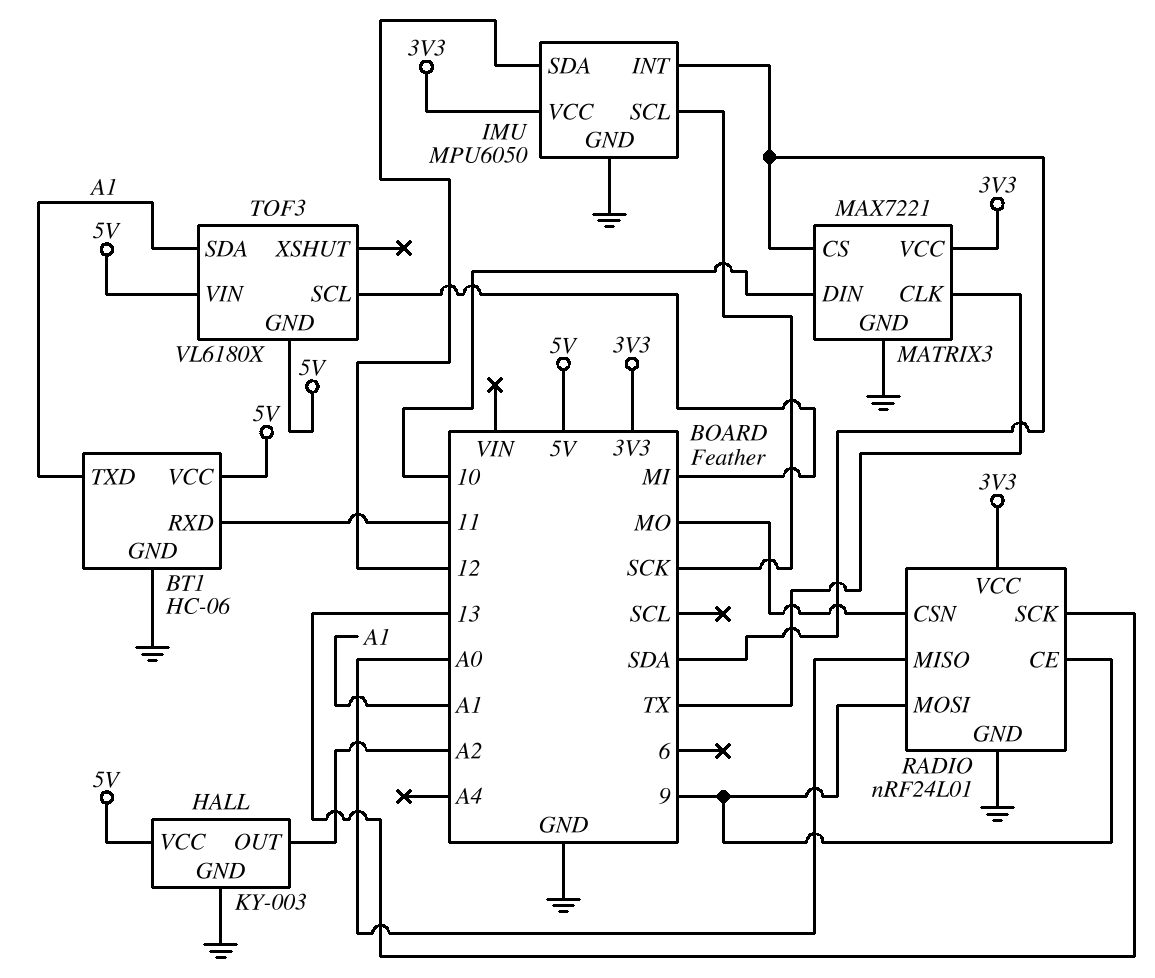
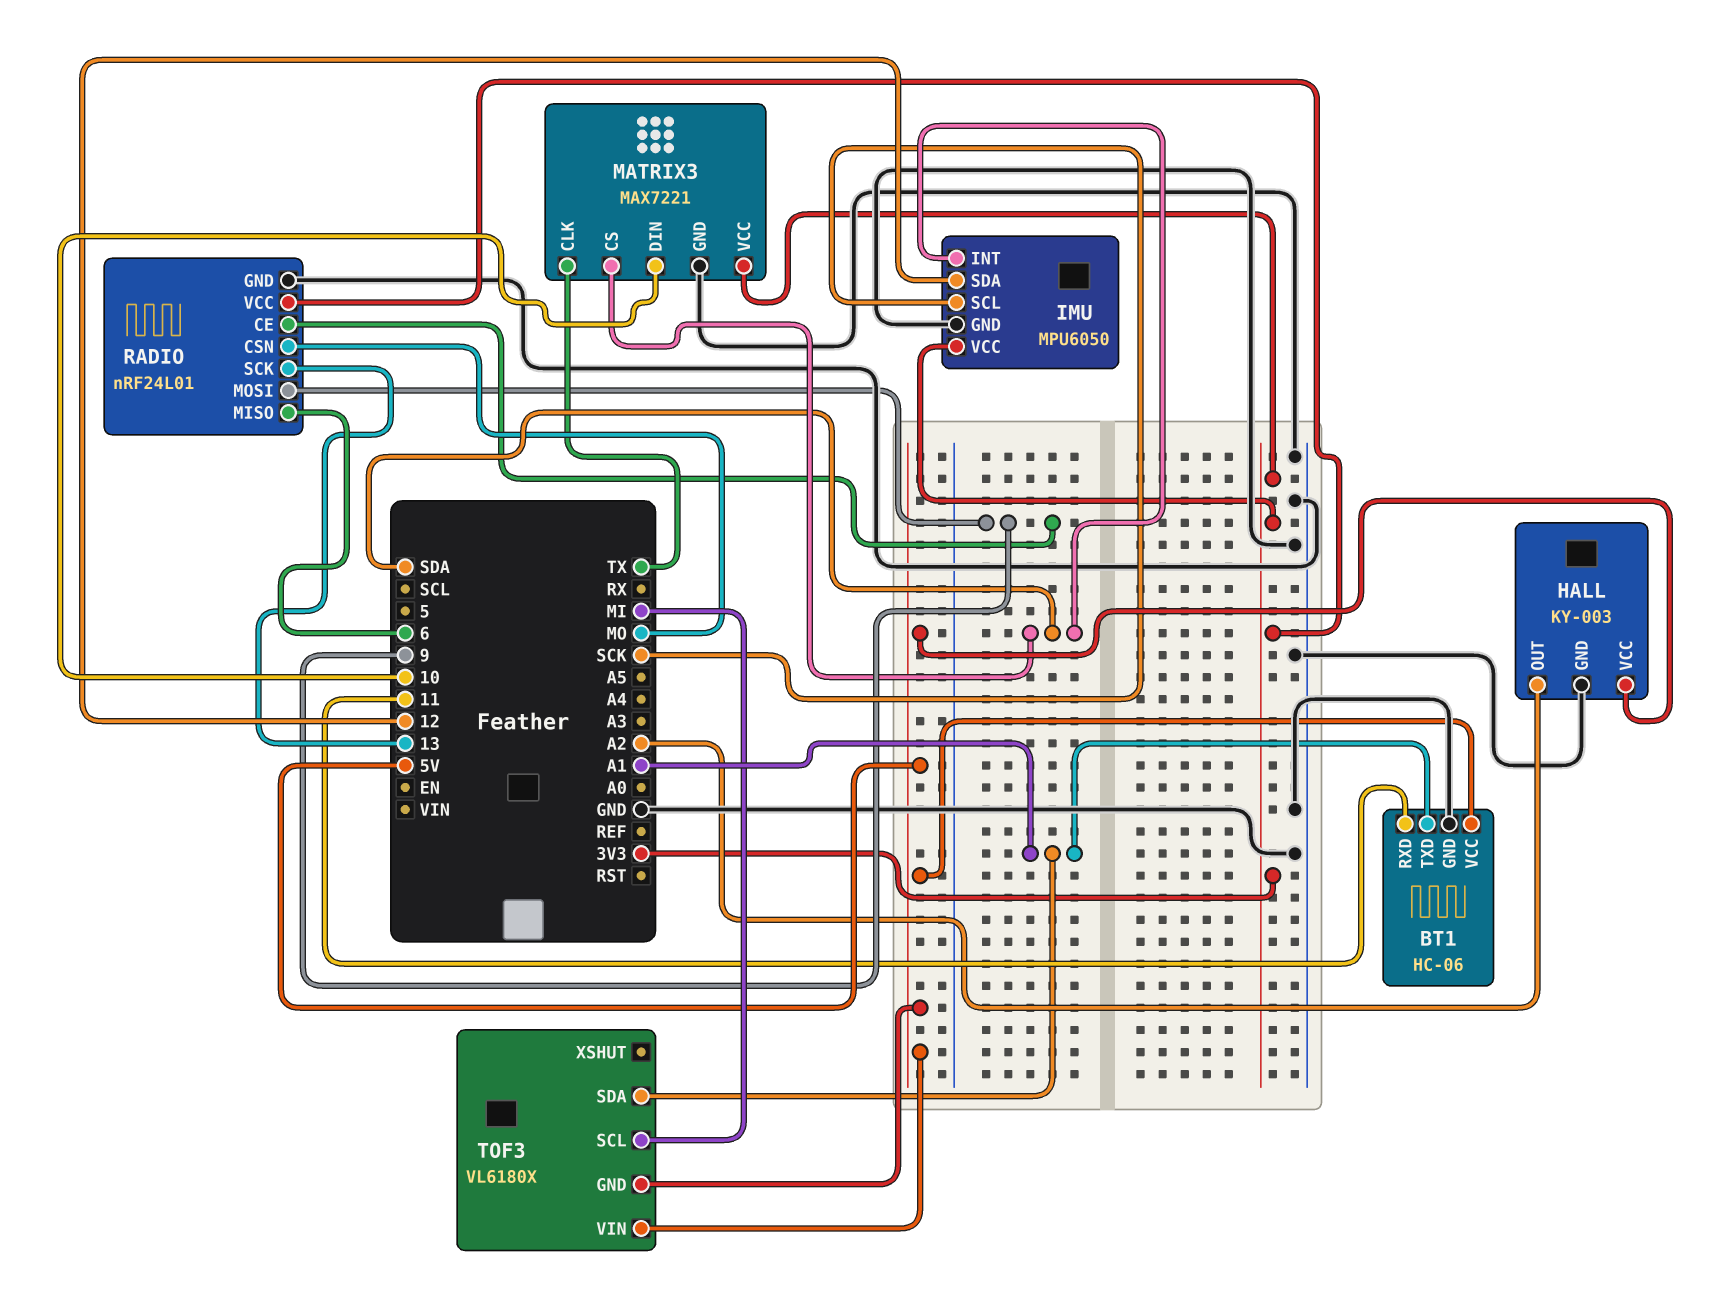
RADIO pin MISO: A0 -> 6

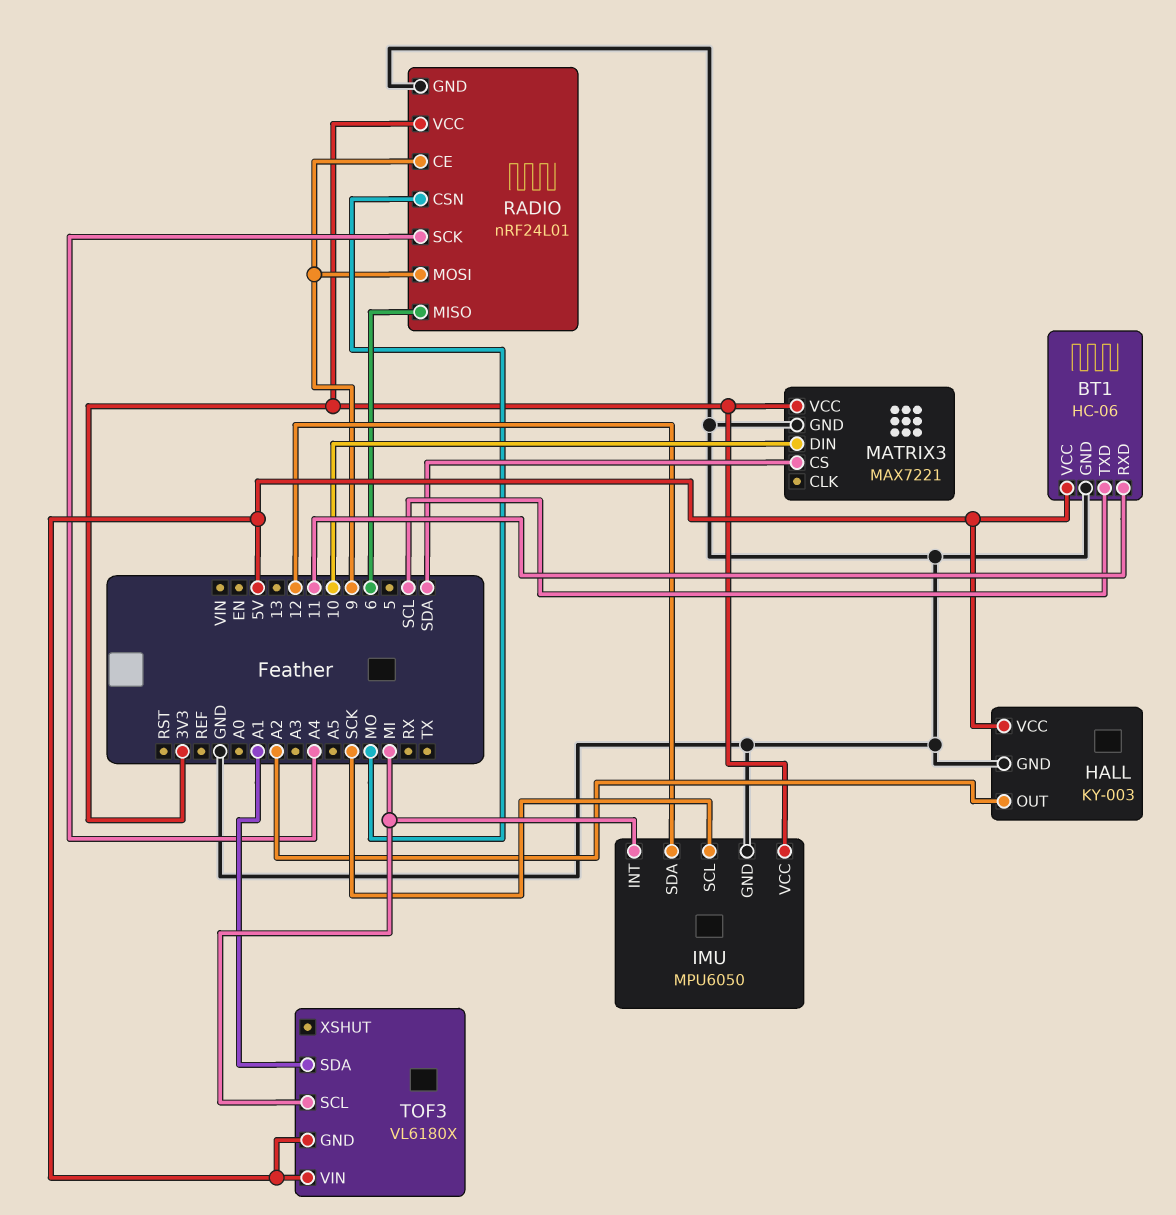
BT1 pin TXD: A1 -> SCL
IMU pin INT: SDA -> MI
MATRIX3 pin CLK: TX -> none
RADIO pin SCK: 13 -> A4

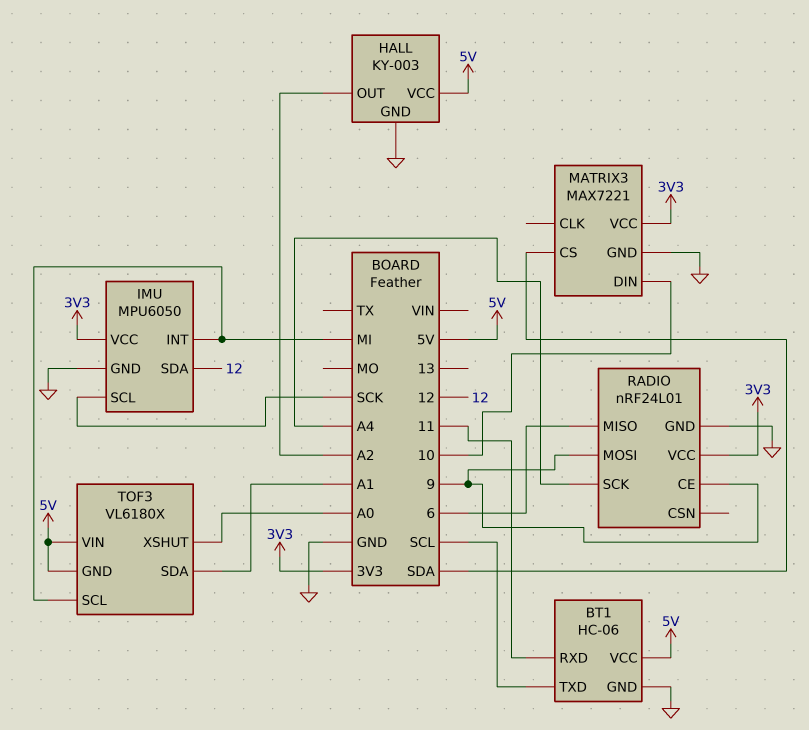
RADIO pin CSN: MO -> none
TOF3 pin XSHUT: none -> A0

